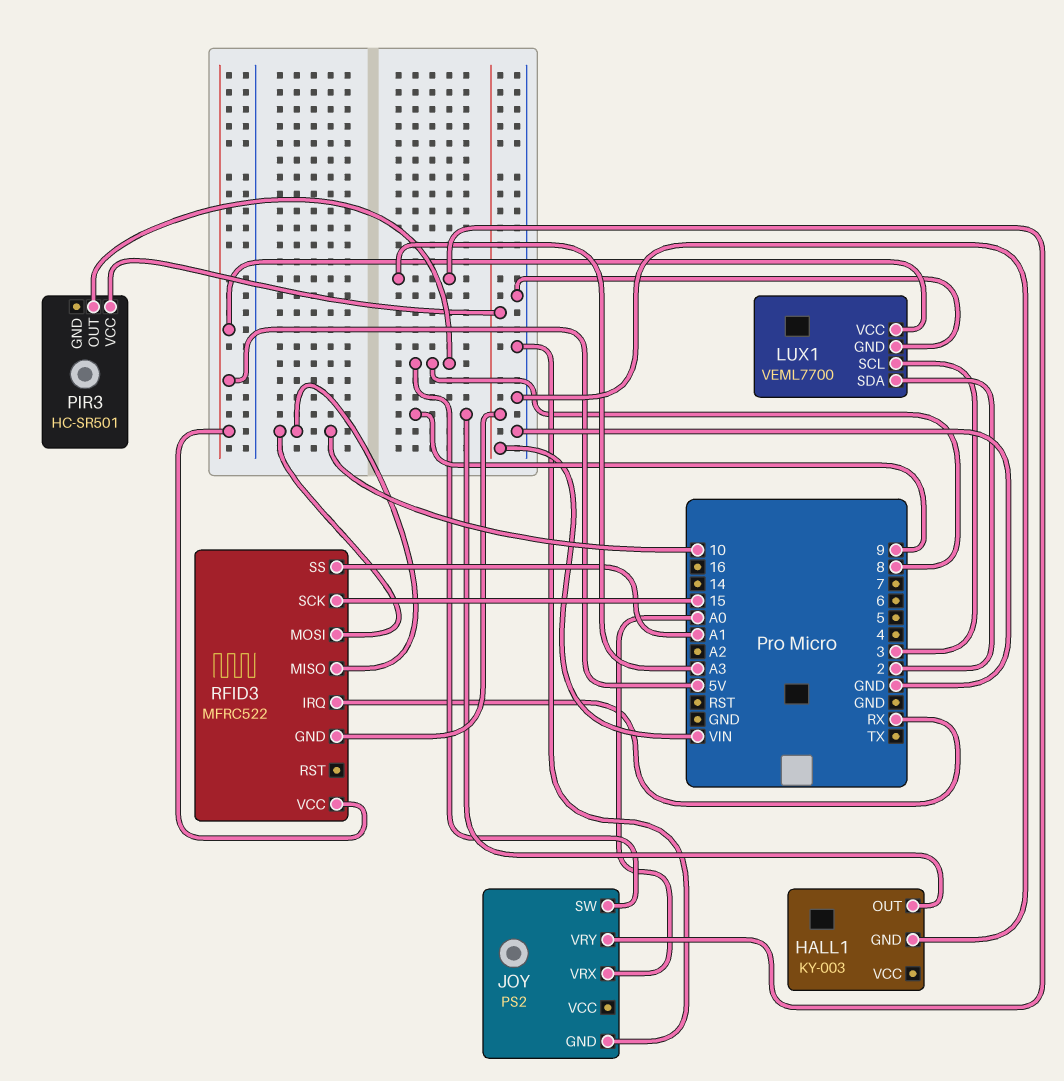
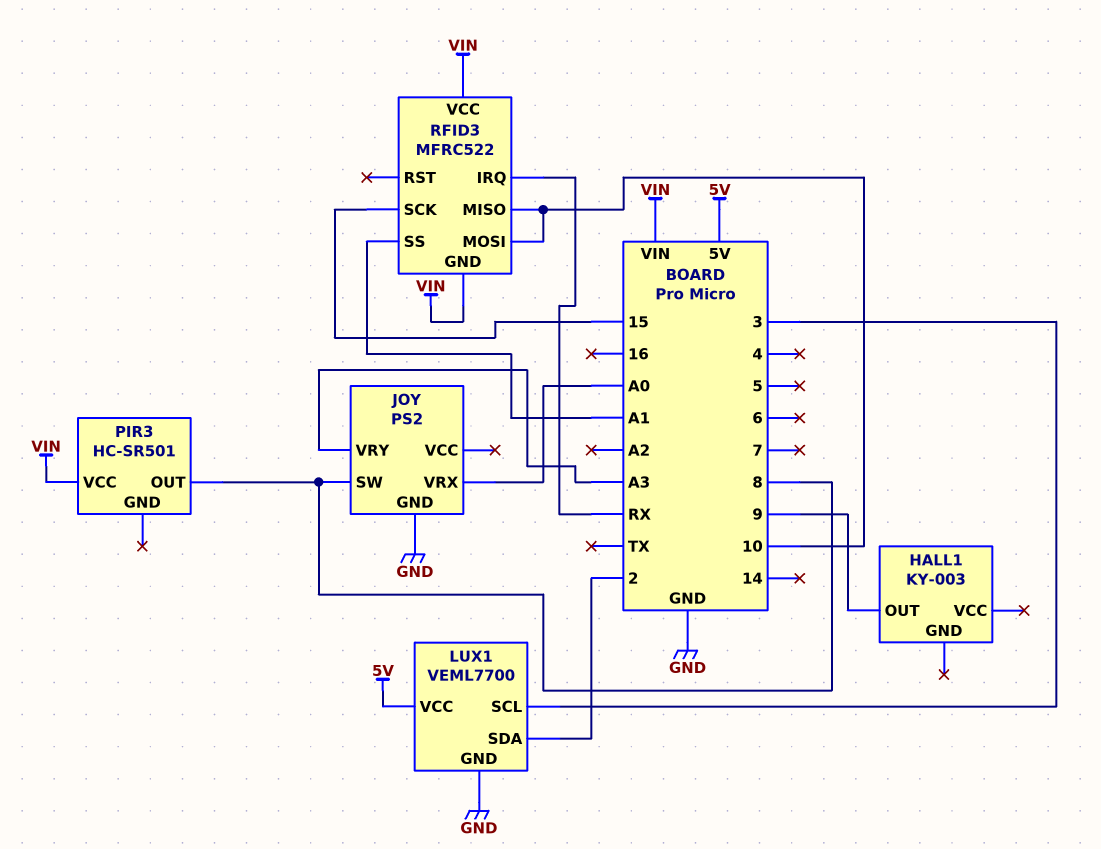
HALL1 pin GND: GND -> none
RFID3 pin VCC: 5V -> VIN

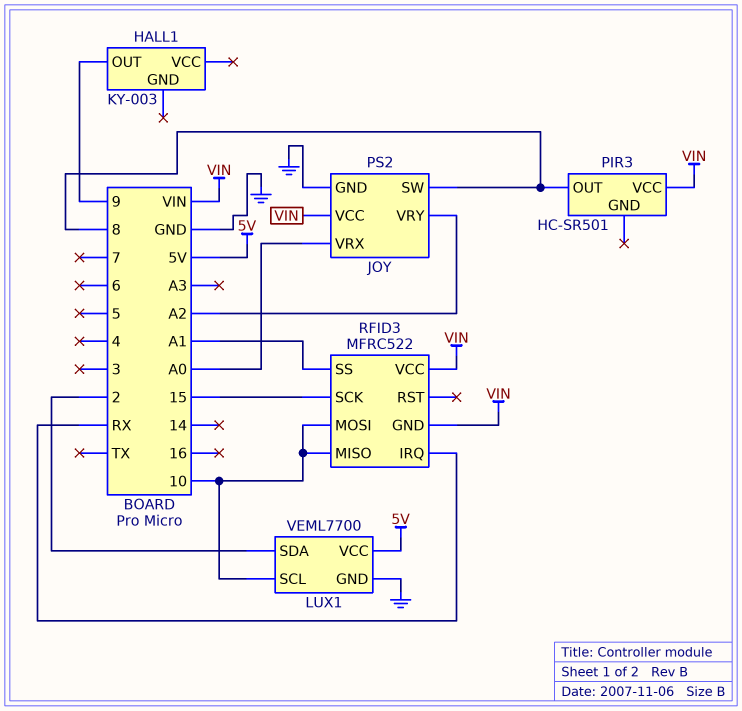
JOY pin VCC: none -> VIN
JOY pin VRY: A3 -> A2
LUX1 pin SCL: 3 -> 10

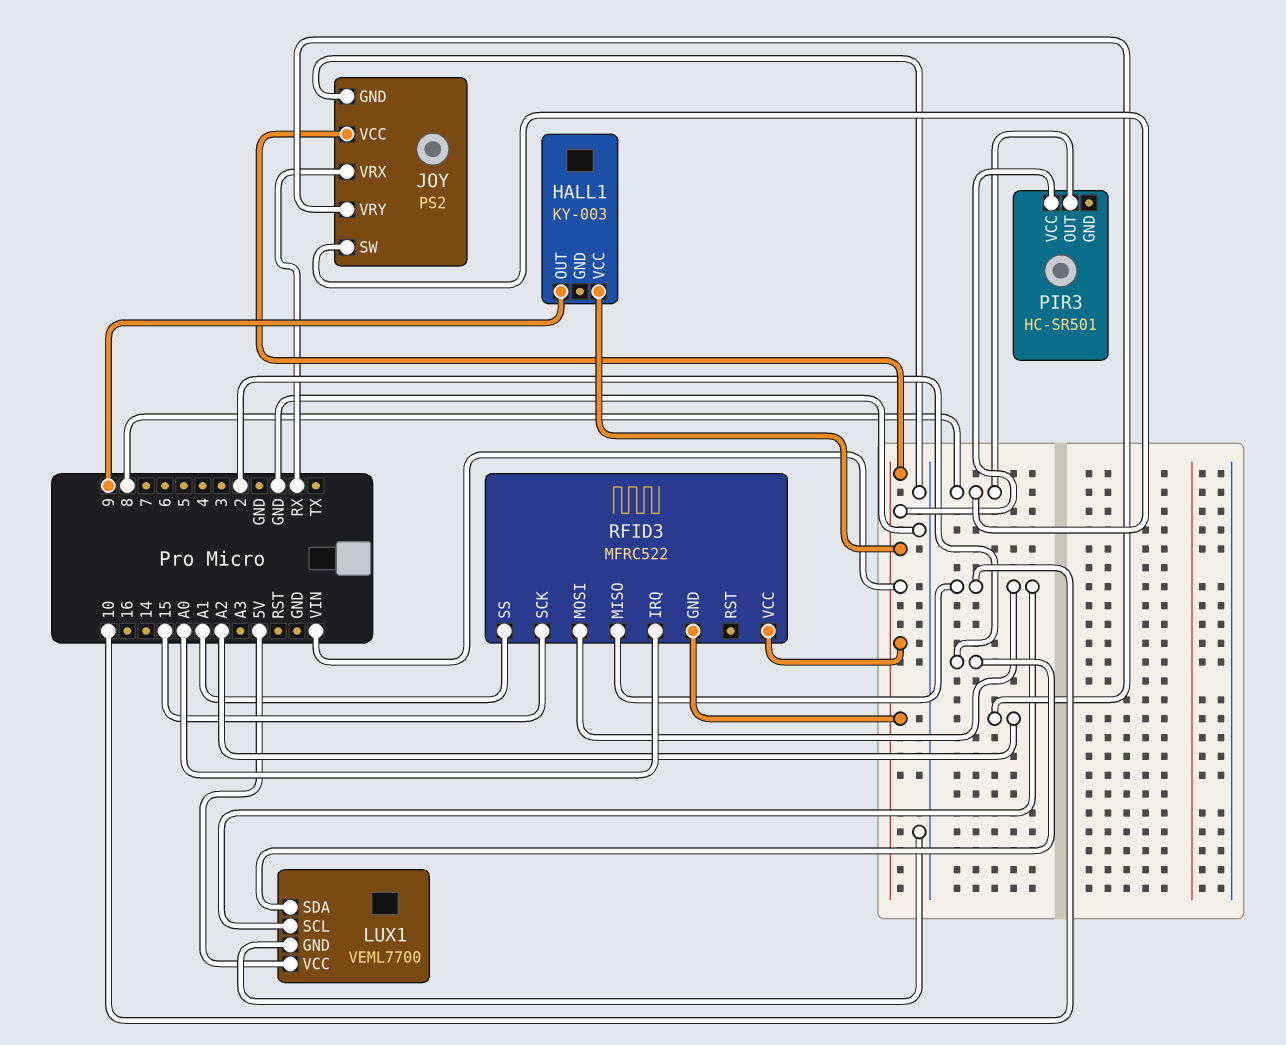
HALL1 pin VCC: none -> VIN
JOY pin VRX: A0 -> RX
RFID3 pin IRQ: RX -> A0

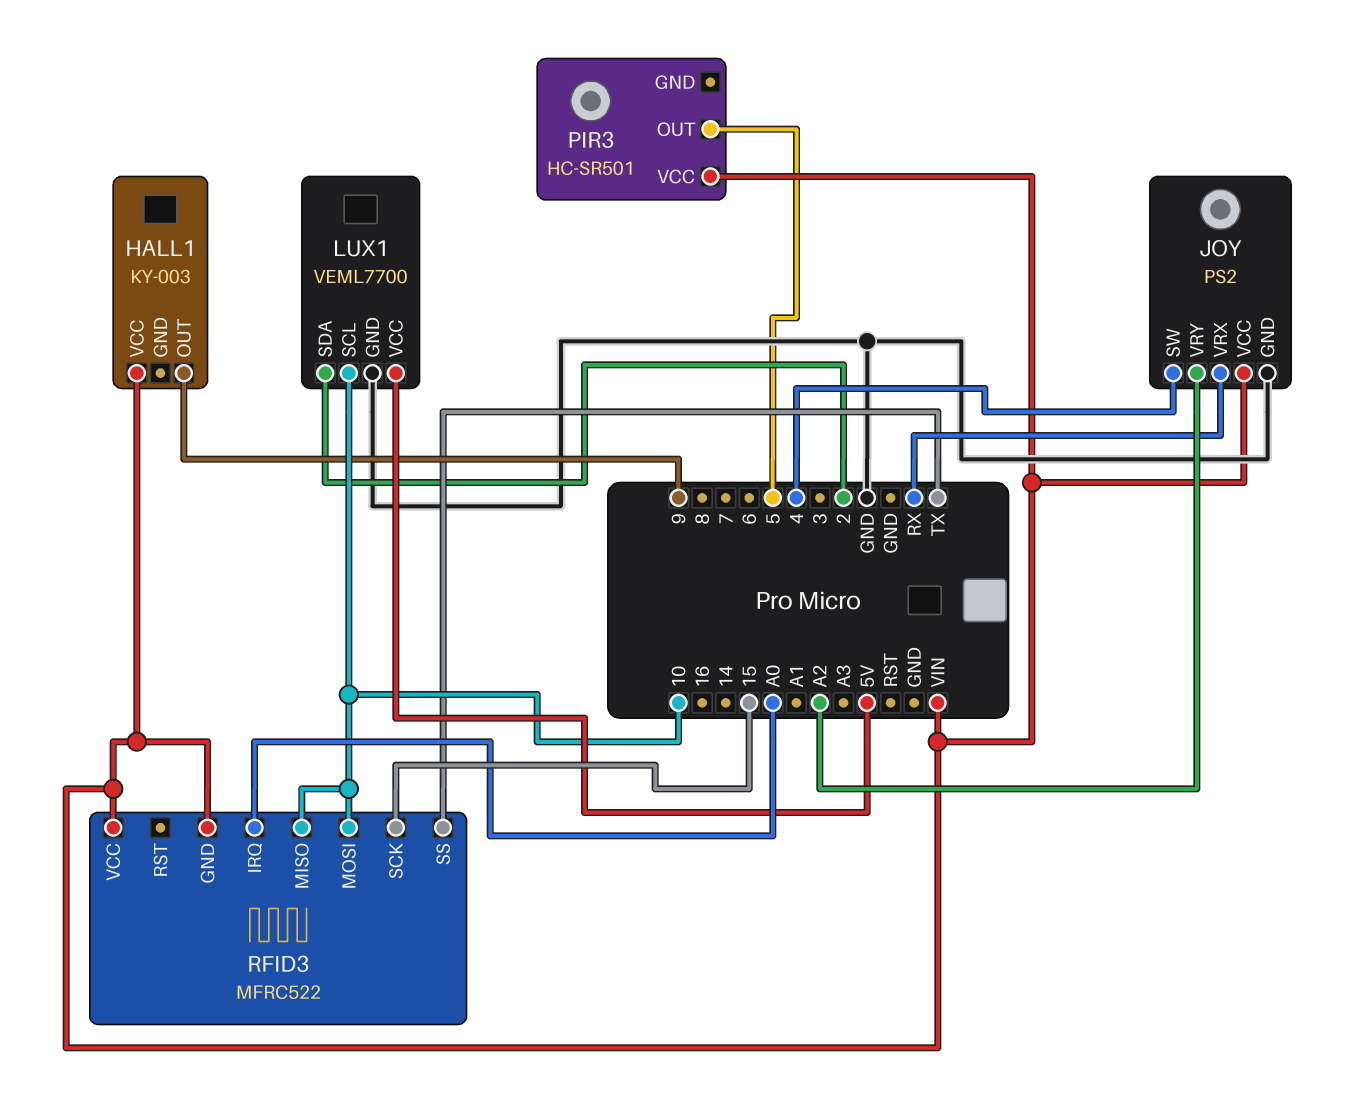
JOY pin SW: 8 -> 4
PIR3 pin OUT: 8 -> 5
RFID3 pin SS: A1 -> TX

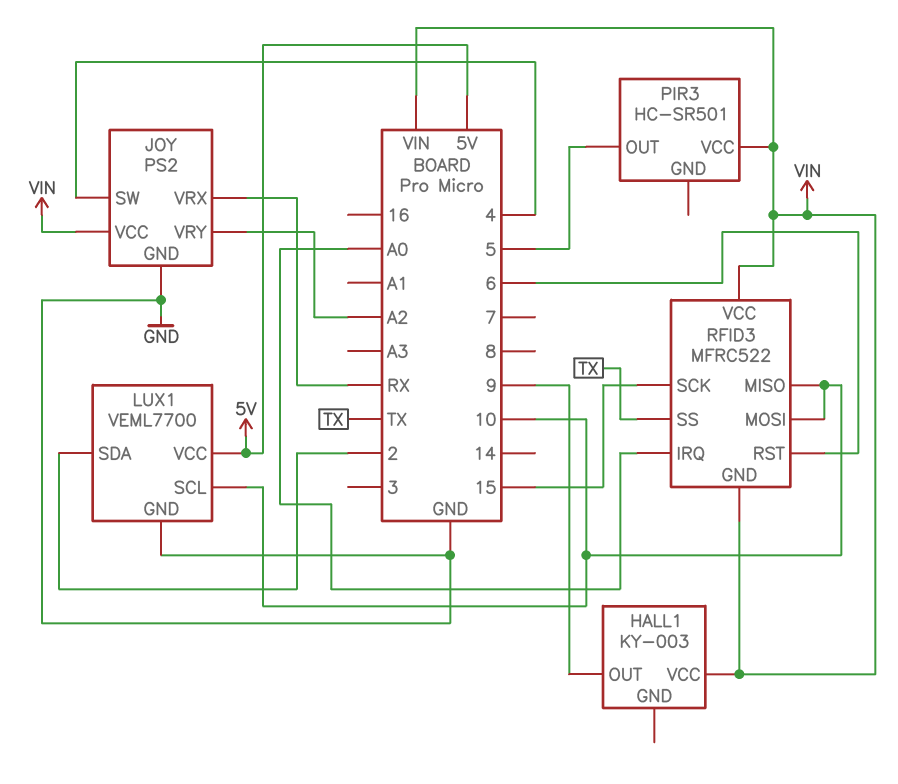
RFID3 pin RST: none -> 6

